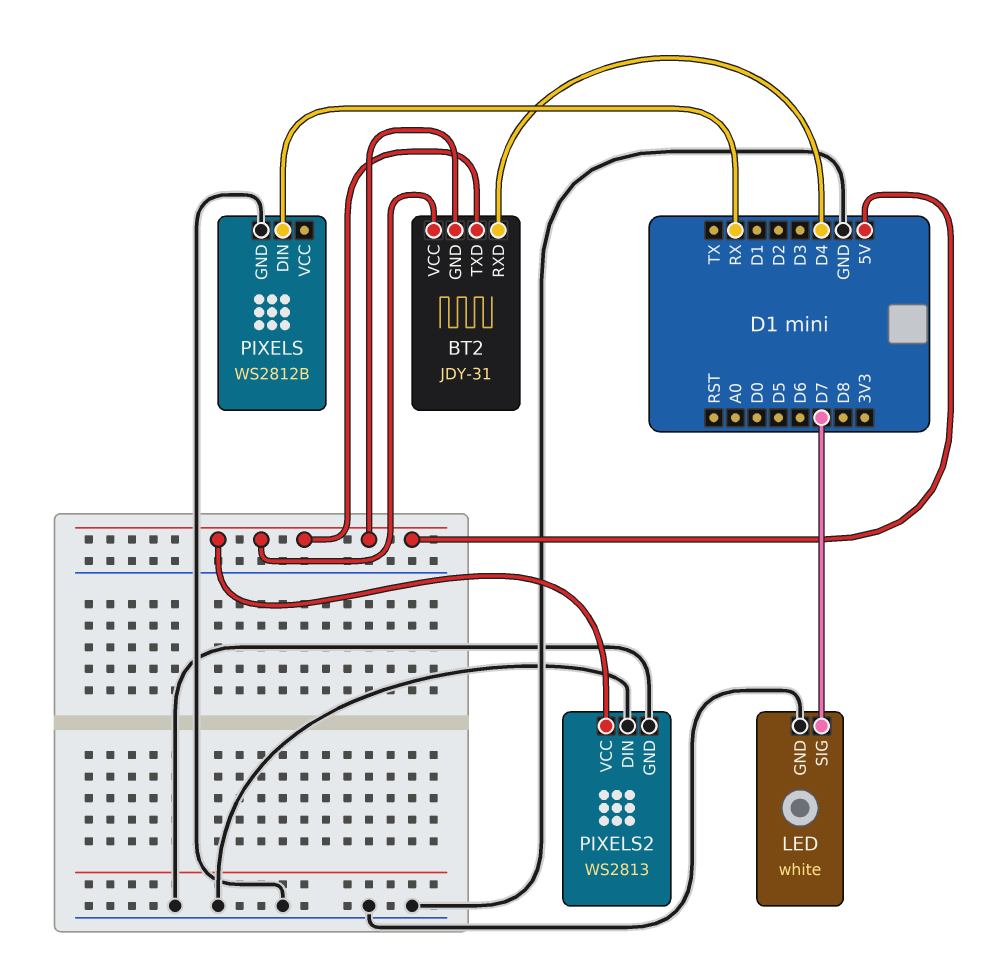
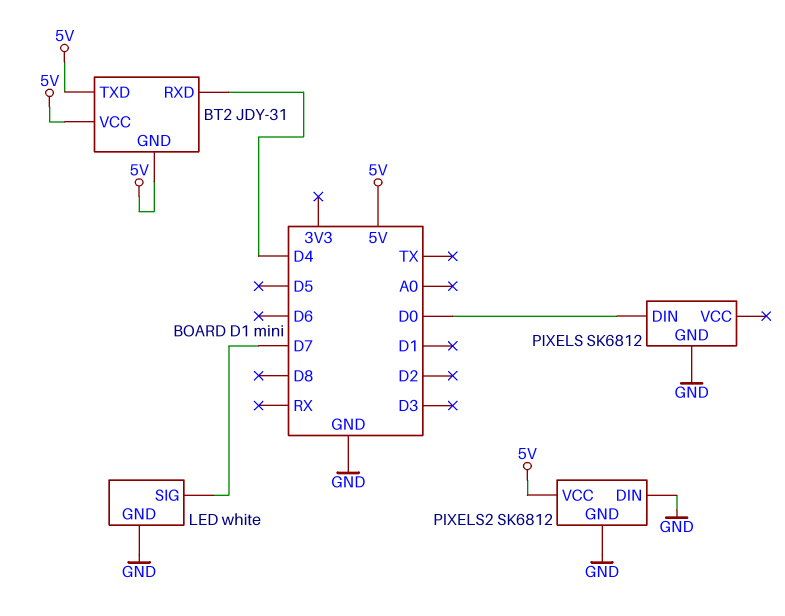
PIXELS: WS2812B -> SK6812
PIXELS pin DIN: RX -> D0
PIXELS2: WS2813 -> SK6812

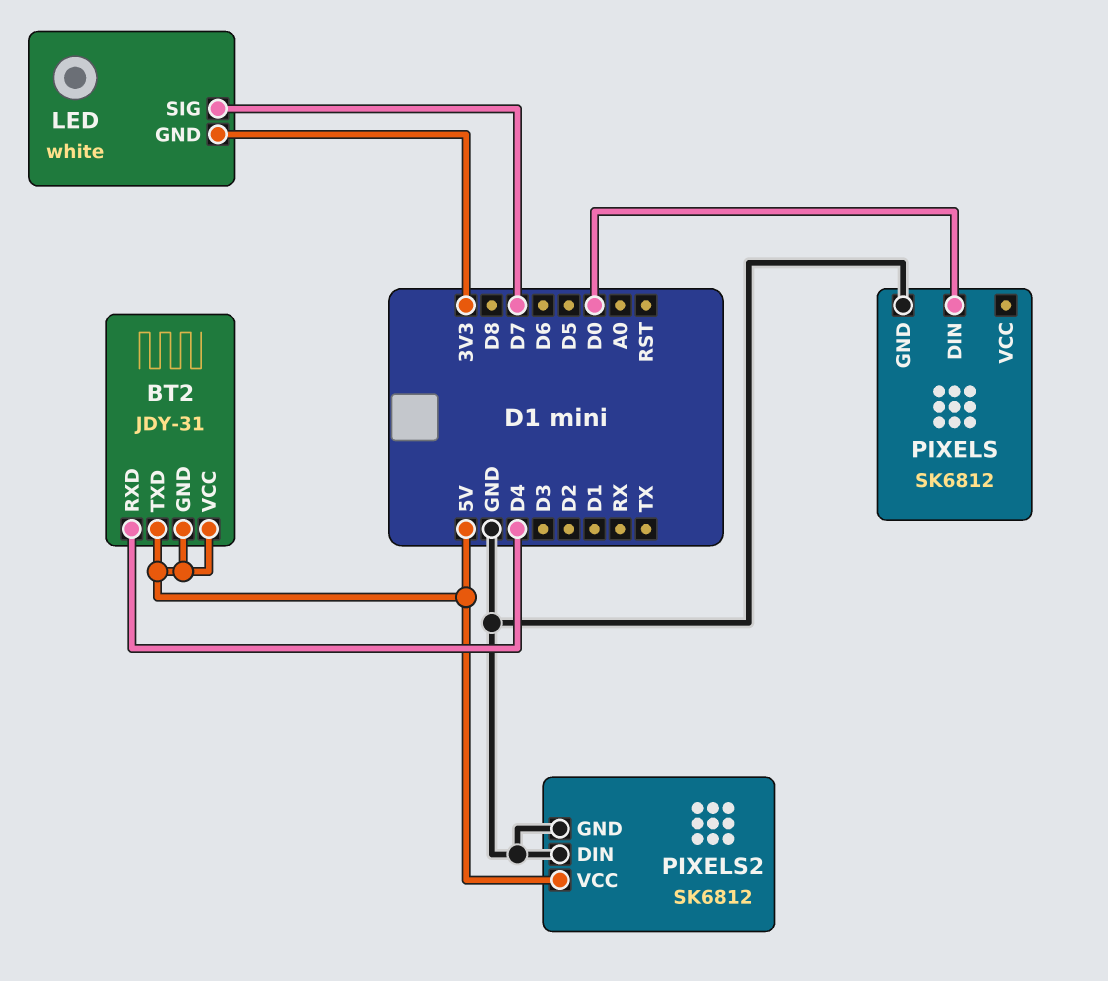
LED pin GND: GND -> 3V3

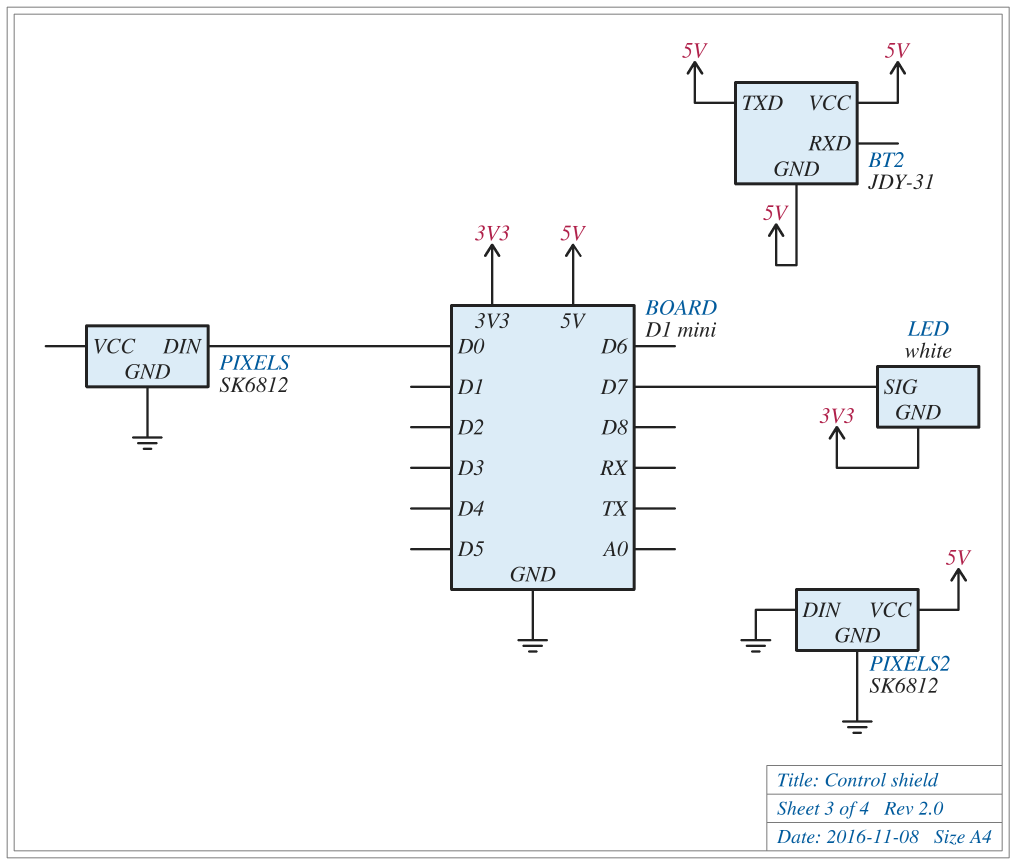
BT2 pin RXD: D4 -> none

